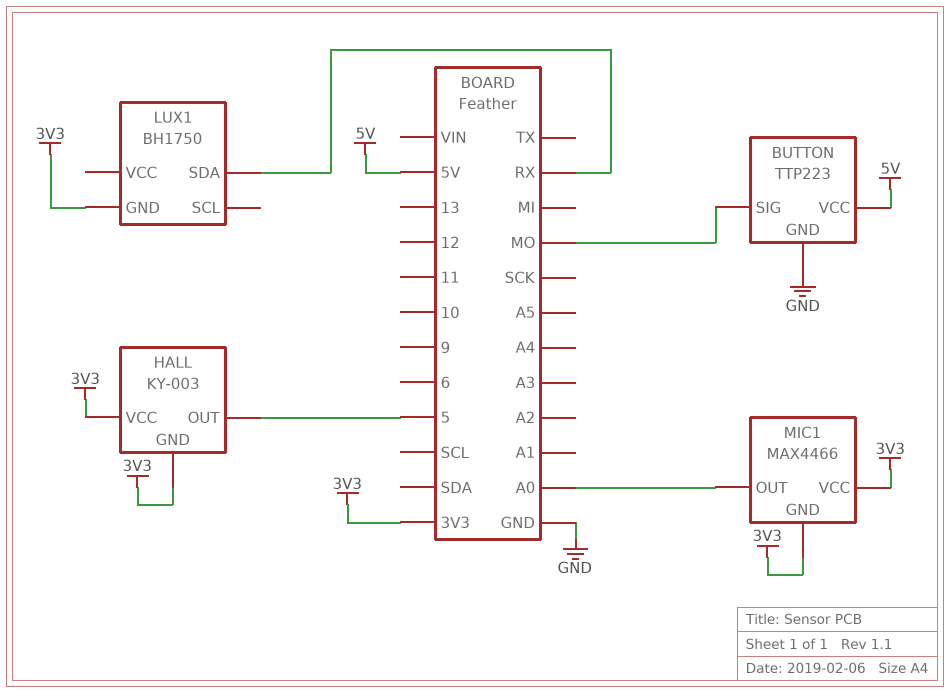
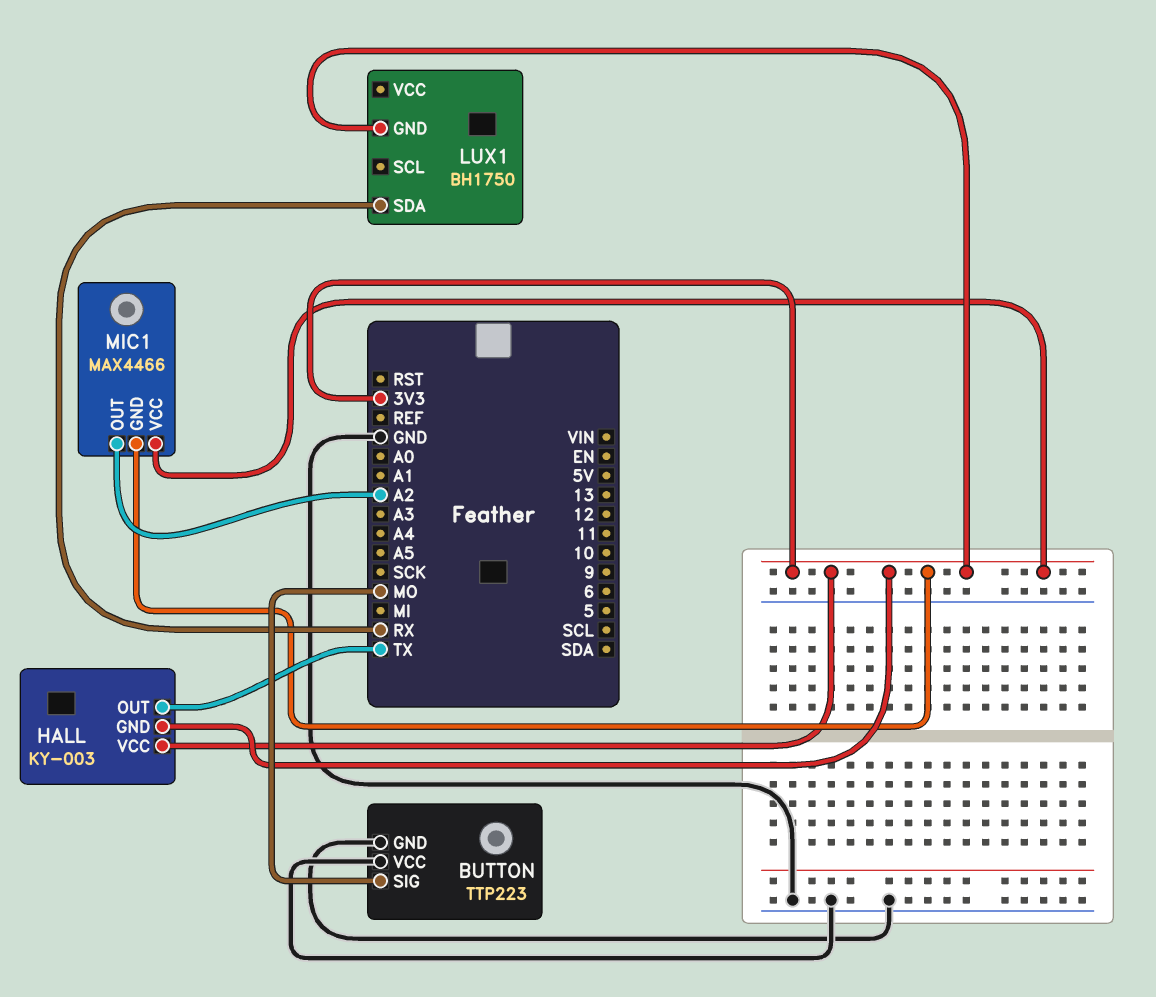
BUTTON pin VCC: 5V -> GND
HALL pin OUT: 5 -> TX
MIC1 pin OUT: A0 -> A2

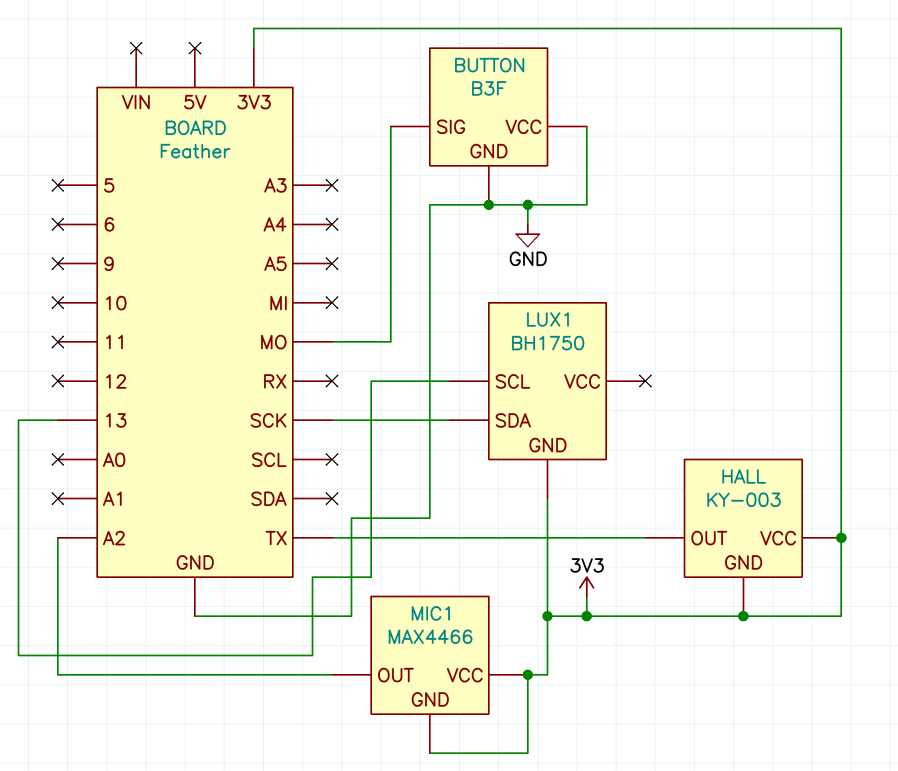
BUTTON: TTP223 -> B3F
LUX1 pin SCL: none -> 13
LUX1 pin SDA: RX -> SCK

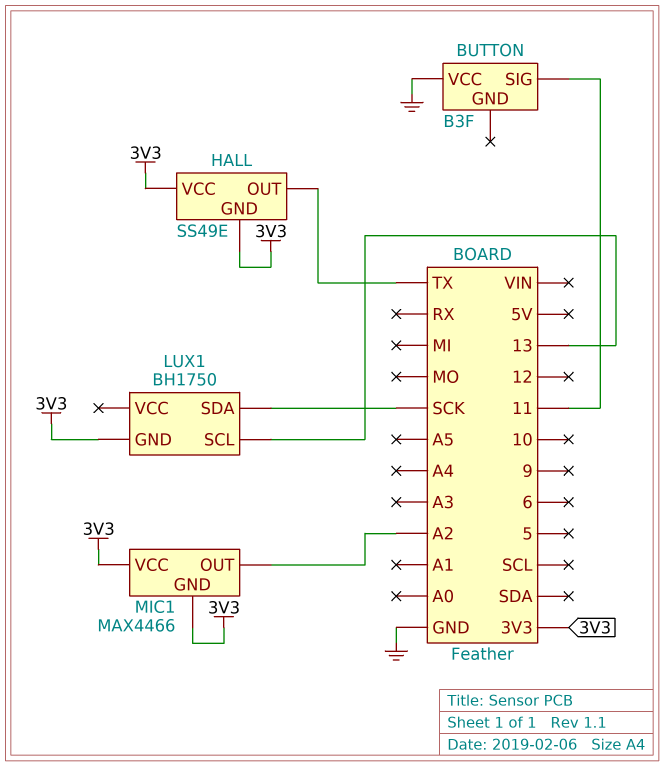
BUTTON pin GND: GND -> none
BUTTON pin SIG: MO -> 11
HALL: KY-003 -> SS49E

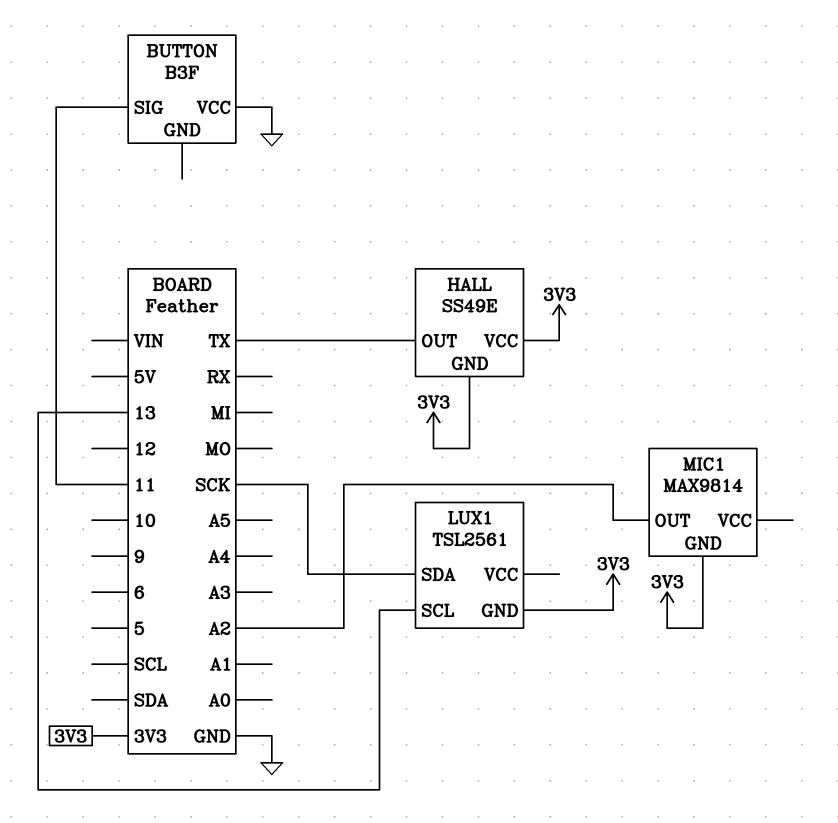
LUX1: BH1750 -> TSL2561
MIC1: MAX4466 -> MAX9814
MIC1 pin VCC: 3V3 -> none

